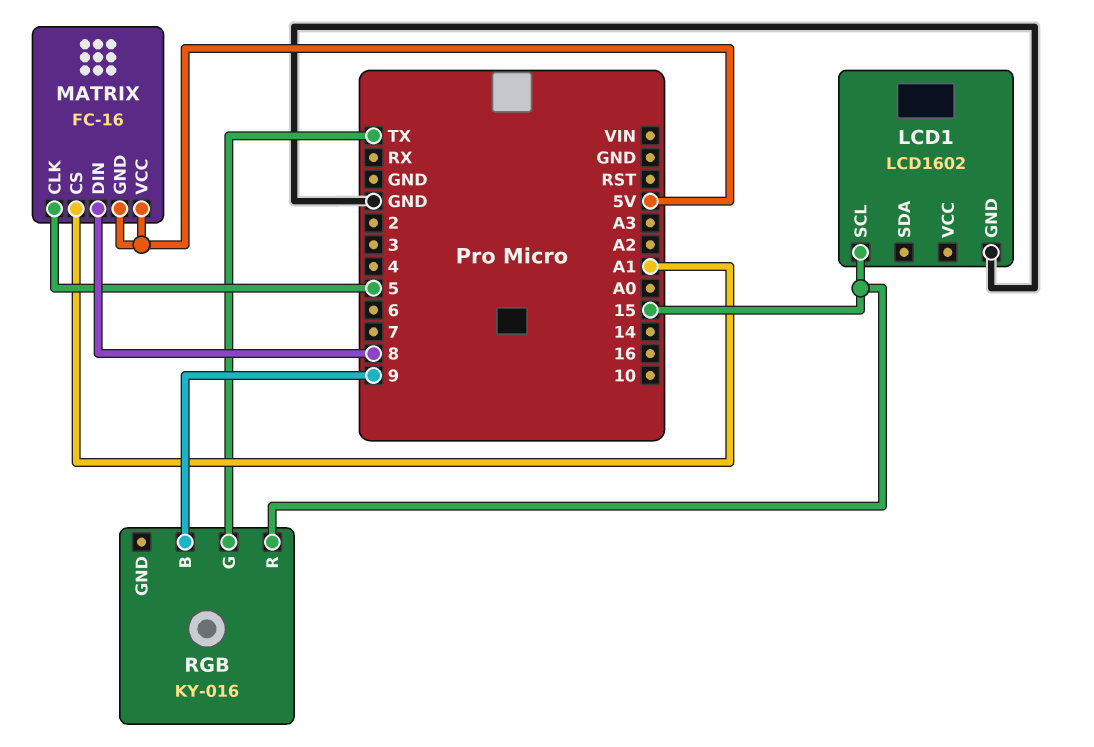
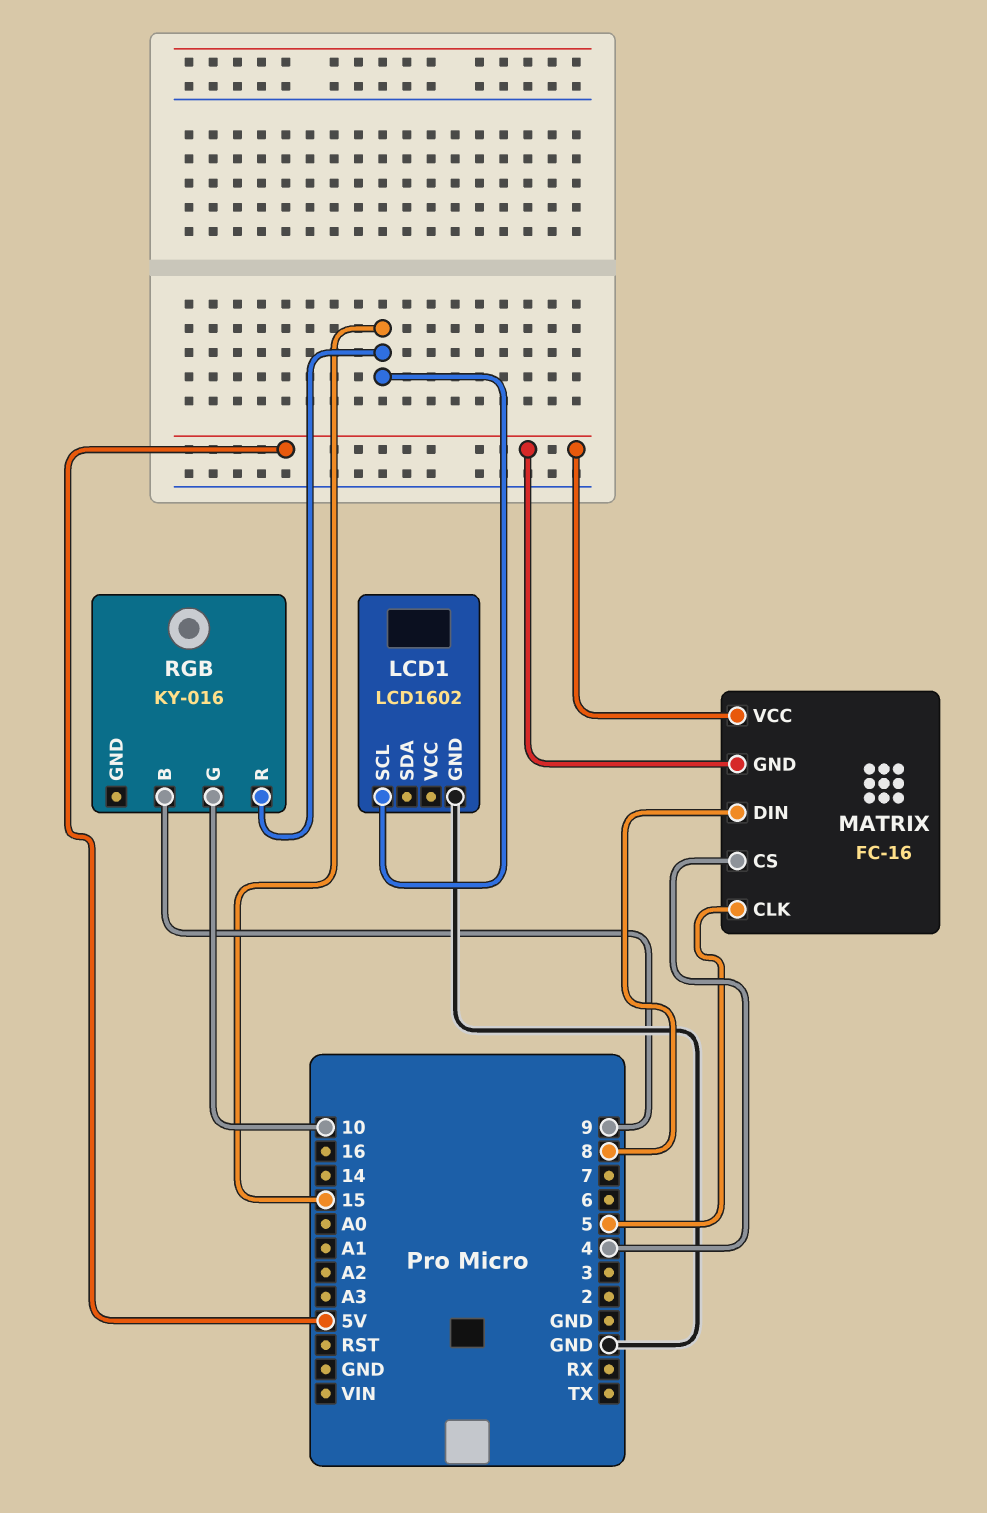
MATRIX pin CS: A1 -> 4
RGB pin G: TX -> 10

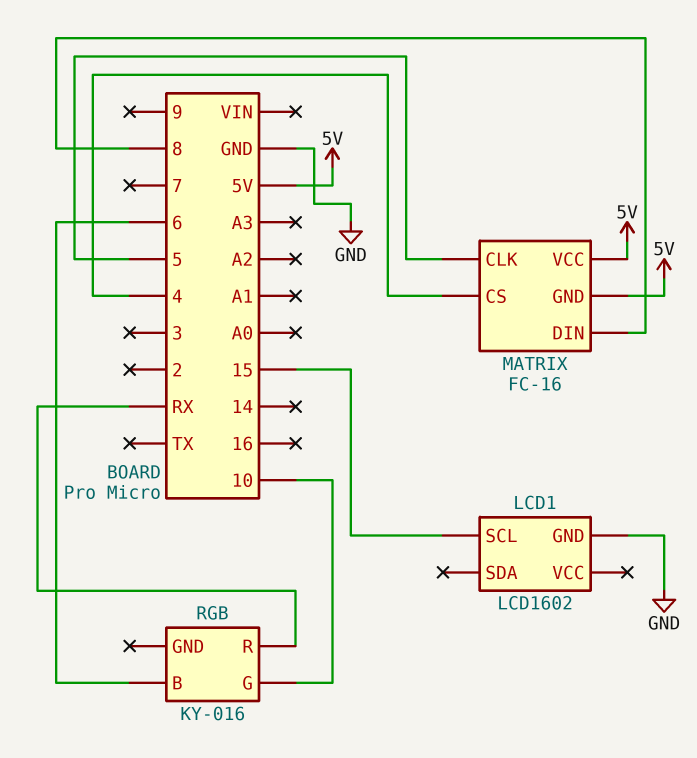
RGB pin B: 9 -> 6
RGB pin R: 15 -> RX

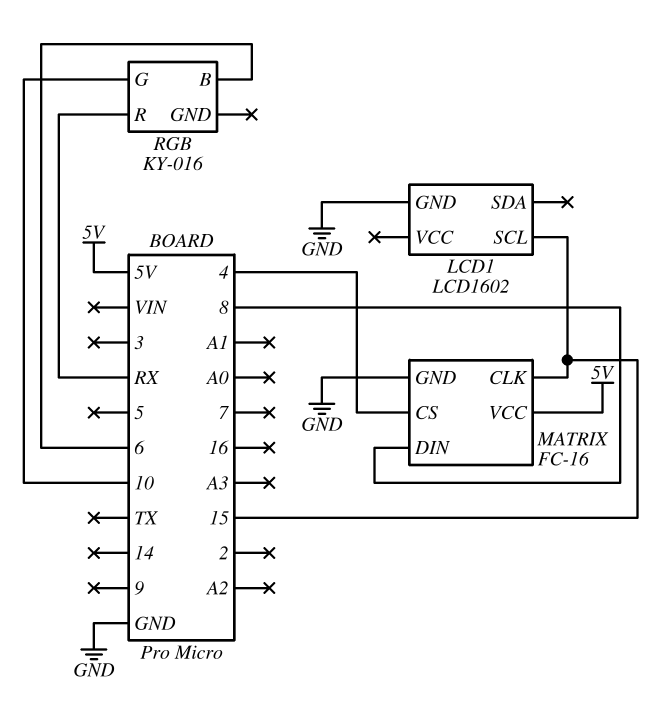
MATRIX pin CLK: 5 -> 15
MATRIX pin GND: 5V -> GND

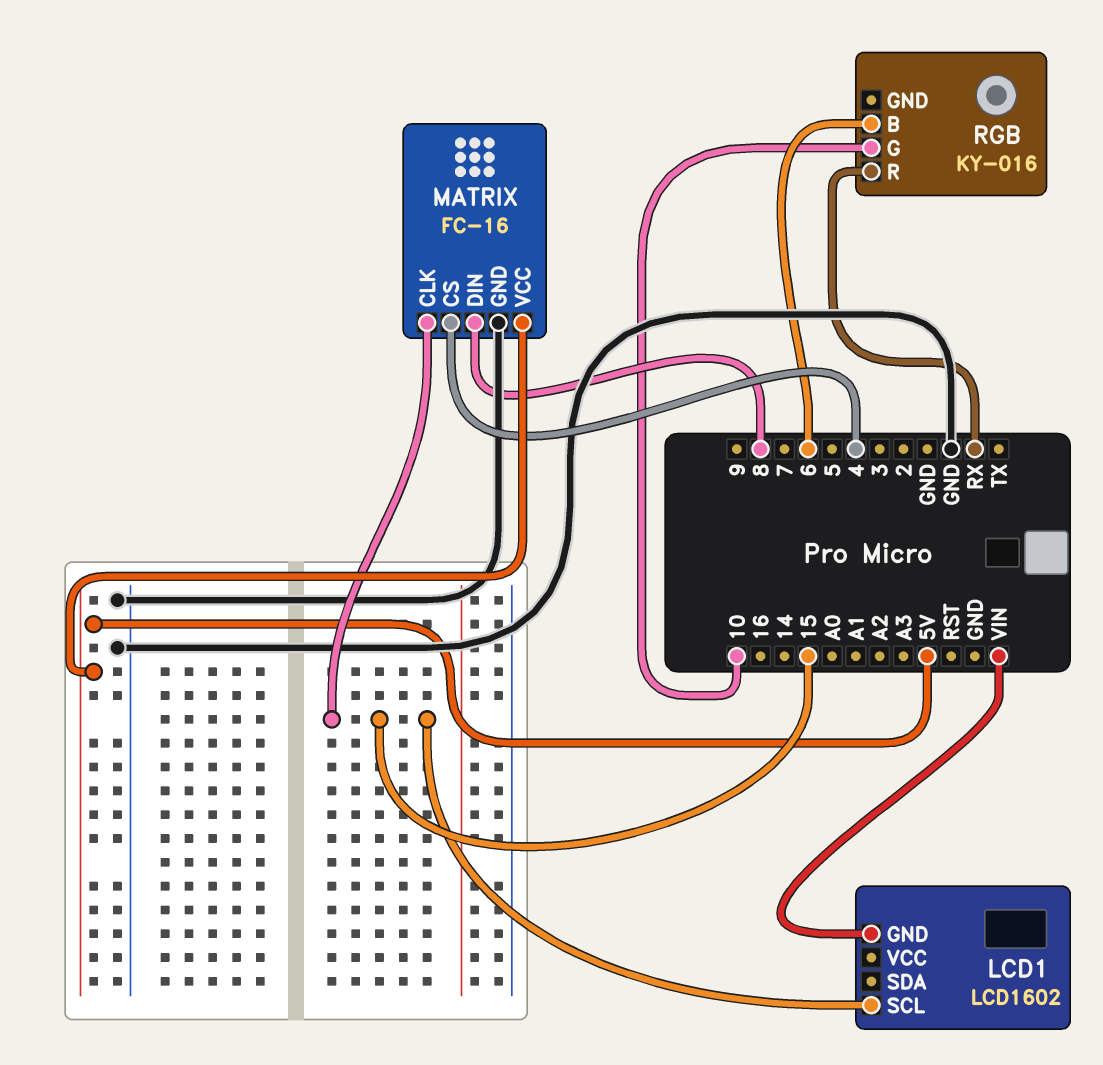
LCD1 pin GND: GND -> VIN

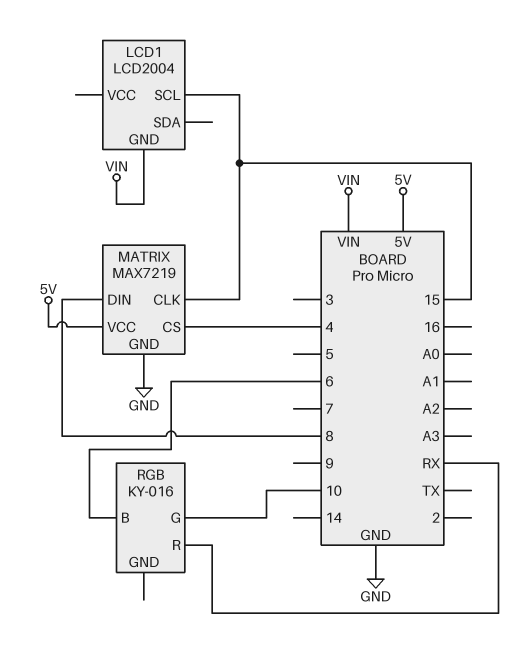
LCD1: LCD1602 -> LCD2004
MATRIX: FC-16 -> MAX7219

